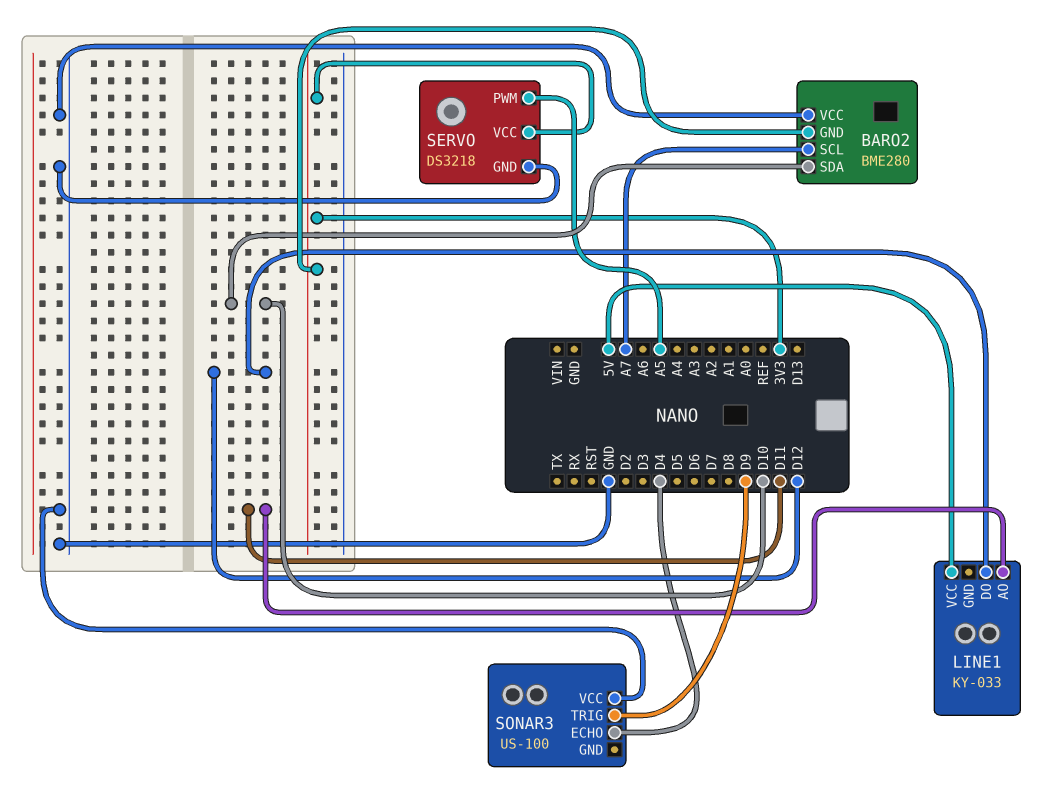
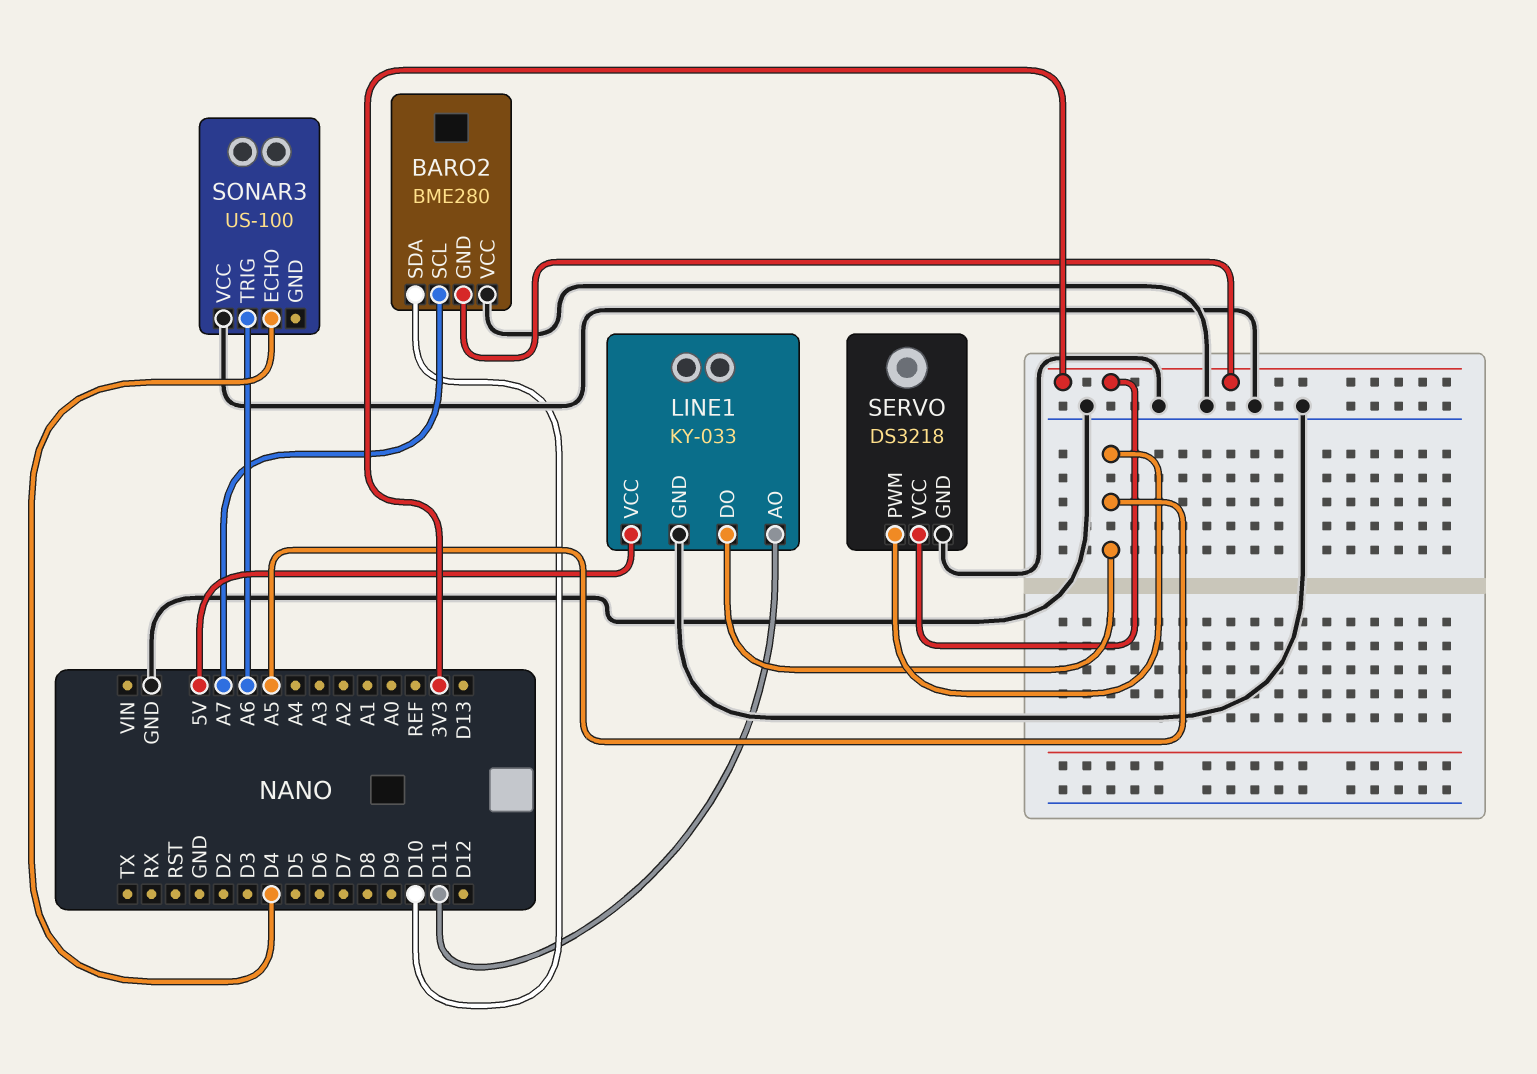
LINE1 pin DO: D12 -> A5
LINE1 pin GND: none -> GND
SONAR3 pin TRIG: D9 -> A6

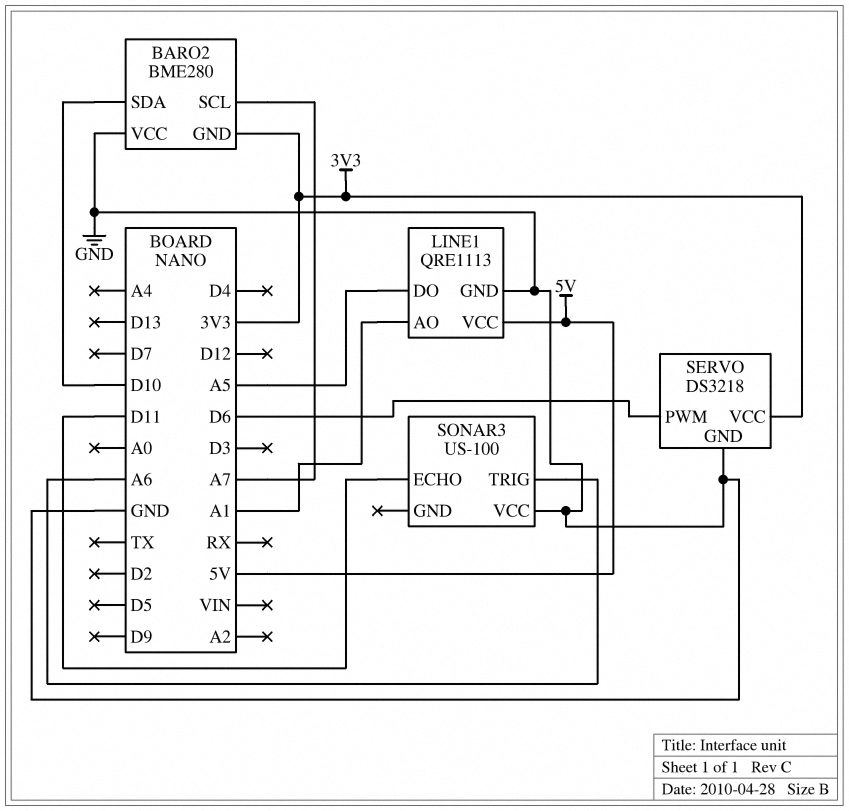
LINE1: KY-033 -> QRE1113
LINE1 pin AO: D11 -> A1
SERVO pin PWM: A5 -> D6
SONAR3 pin ECHO: D4 -> D11

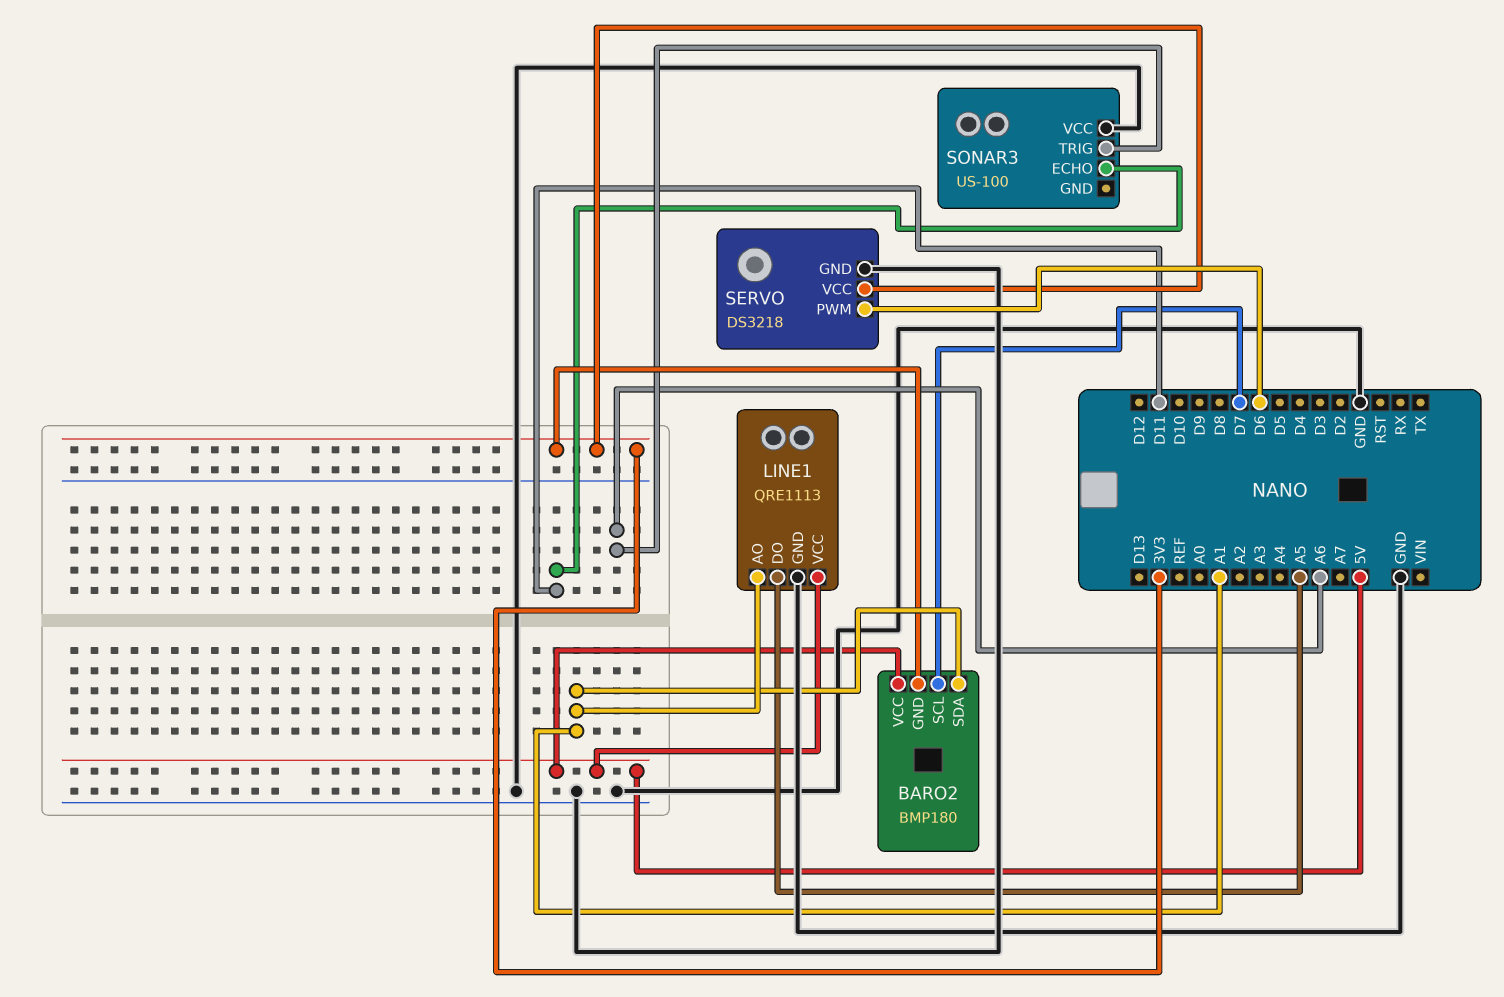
BARO2: BME280 -> BMP180
BARO2 pin SCL: A7 -> D7
BARO2 pin SDA: D10 -> A1
BARO2 pin VCC: GND -> 5V

